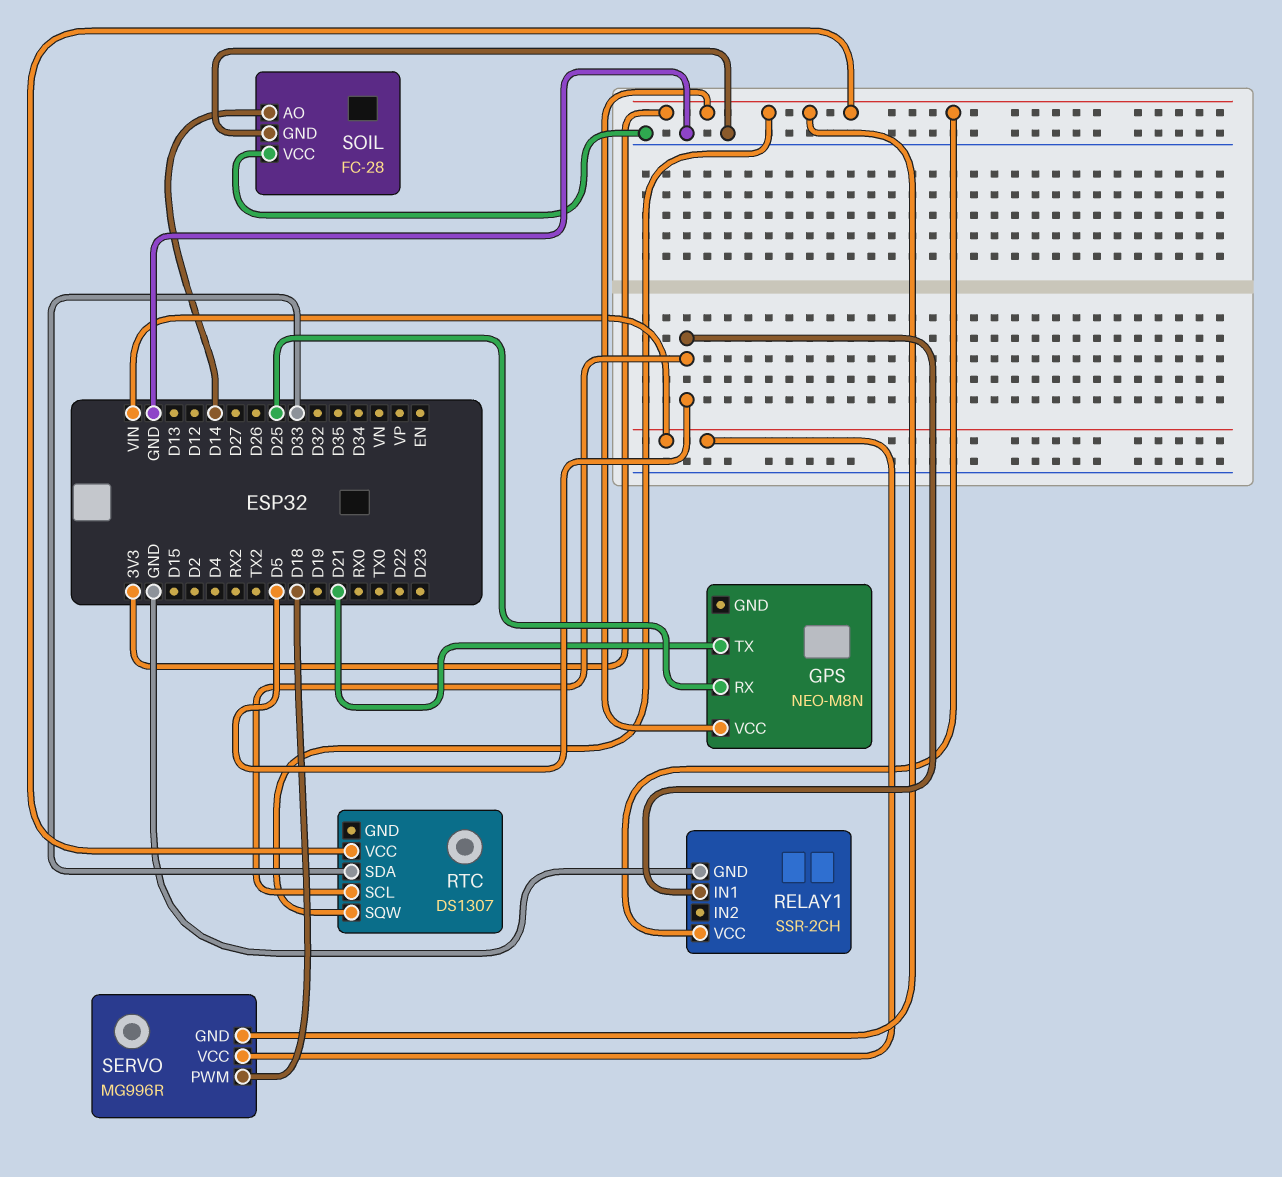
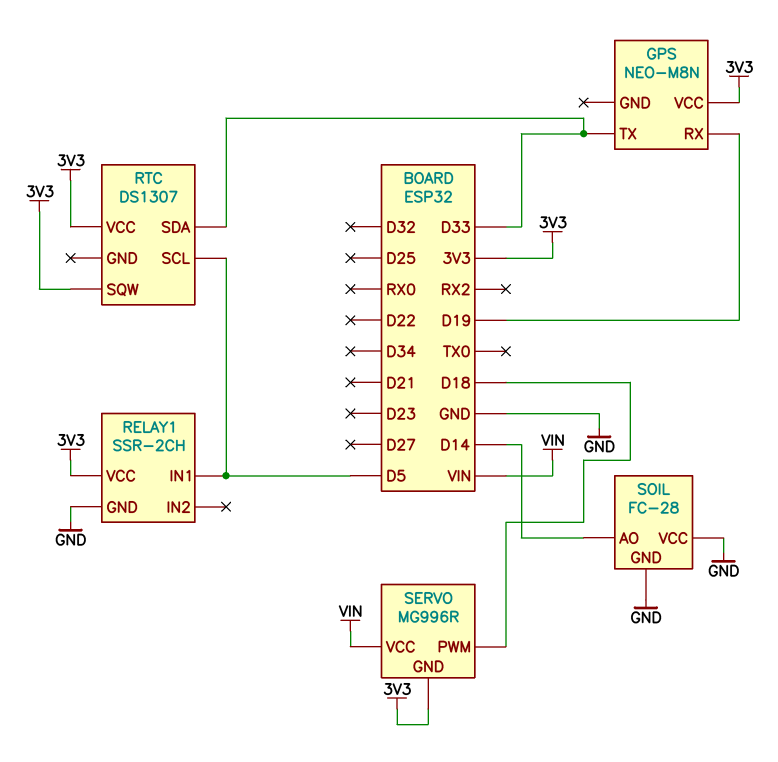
GPS pin RX: D25 -> D19
GPS pin TX: D21 -> D33

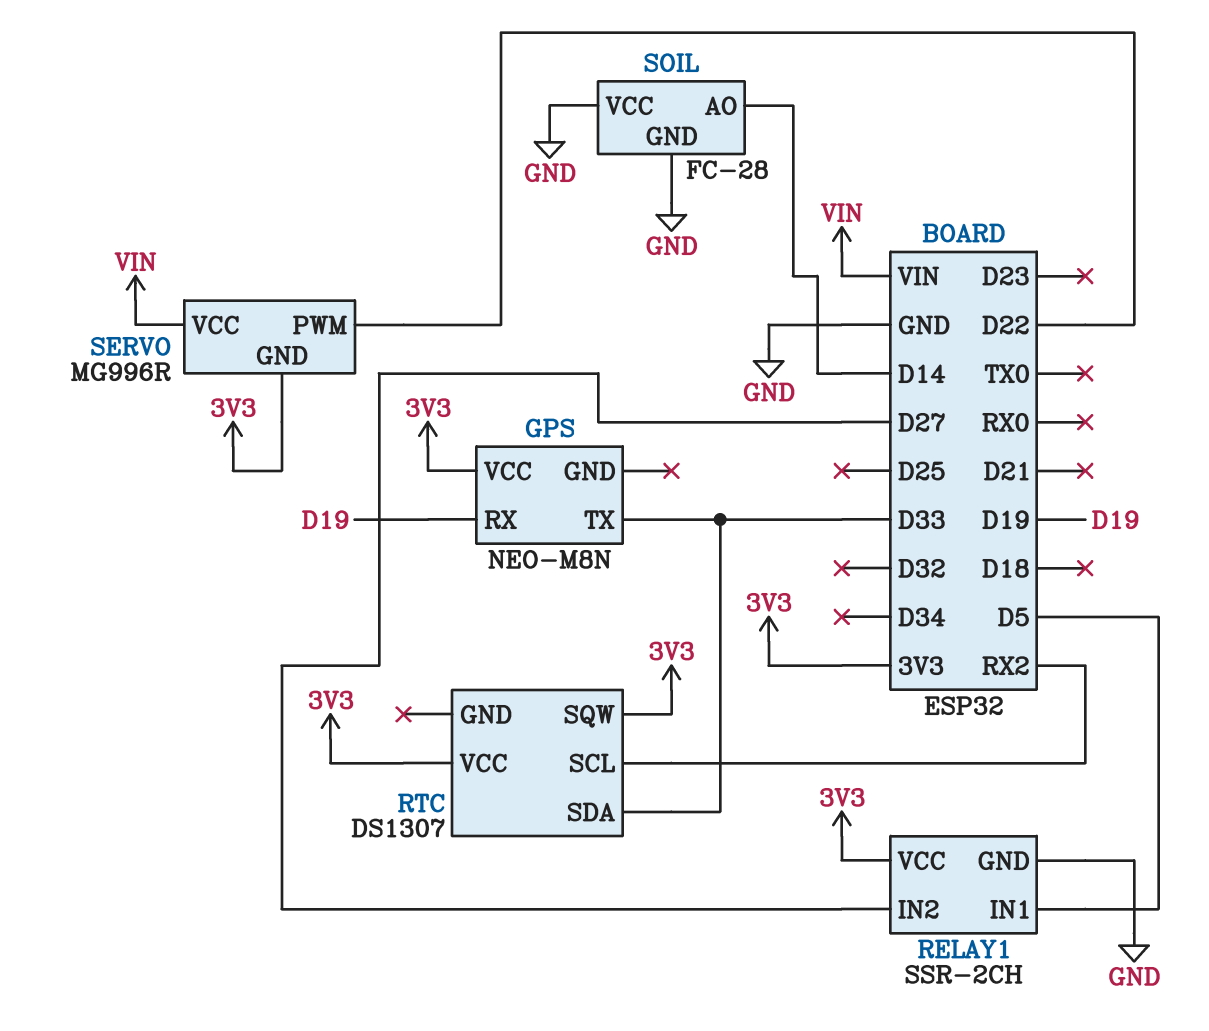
RELAY1 pin IN2: none -> D27
RTC pin SCL: D5 -> RX2
SERVO pin PWM: D18 -> D22

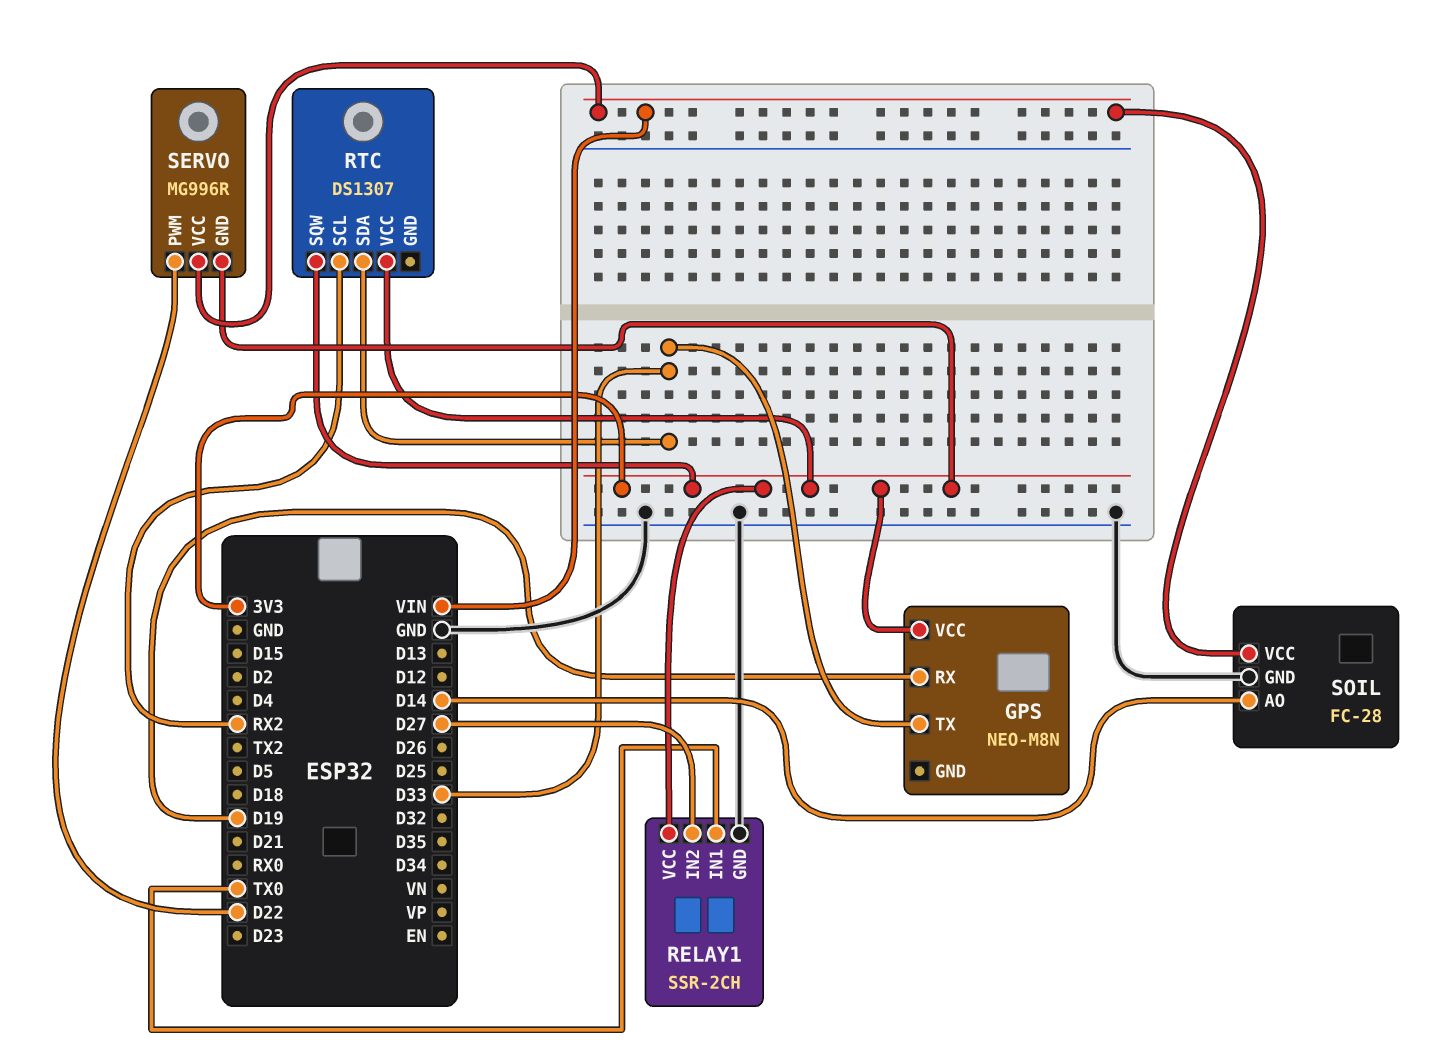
RELAY1 pin IN1: D5 -> TX0
SOIL pin VCC: GND -> VIN

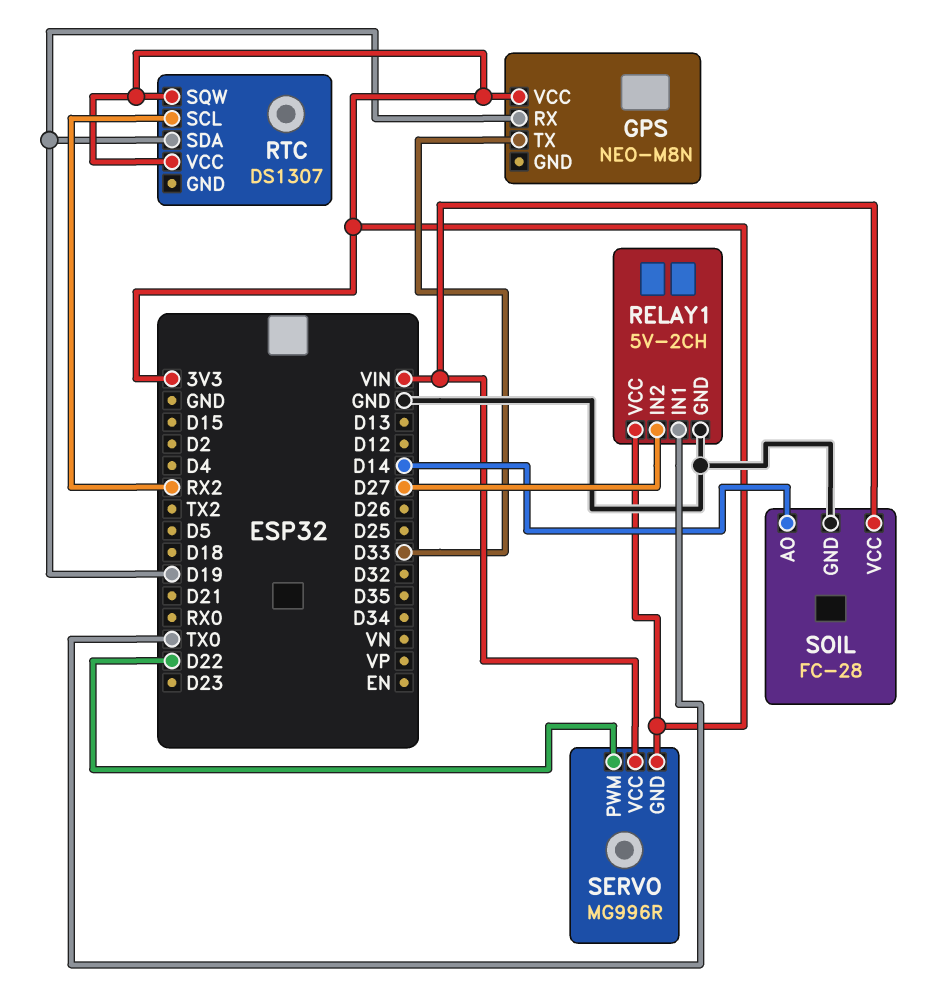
RELAY1: SSR-2CH -> 5V-2CH
RTC pin SDA: D33 -> D19

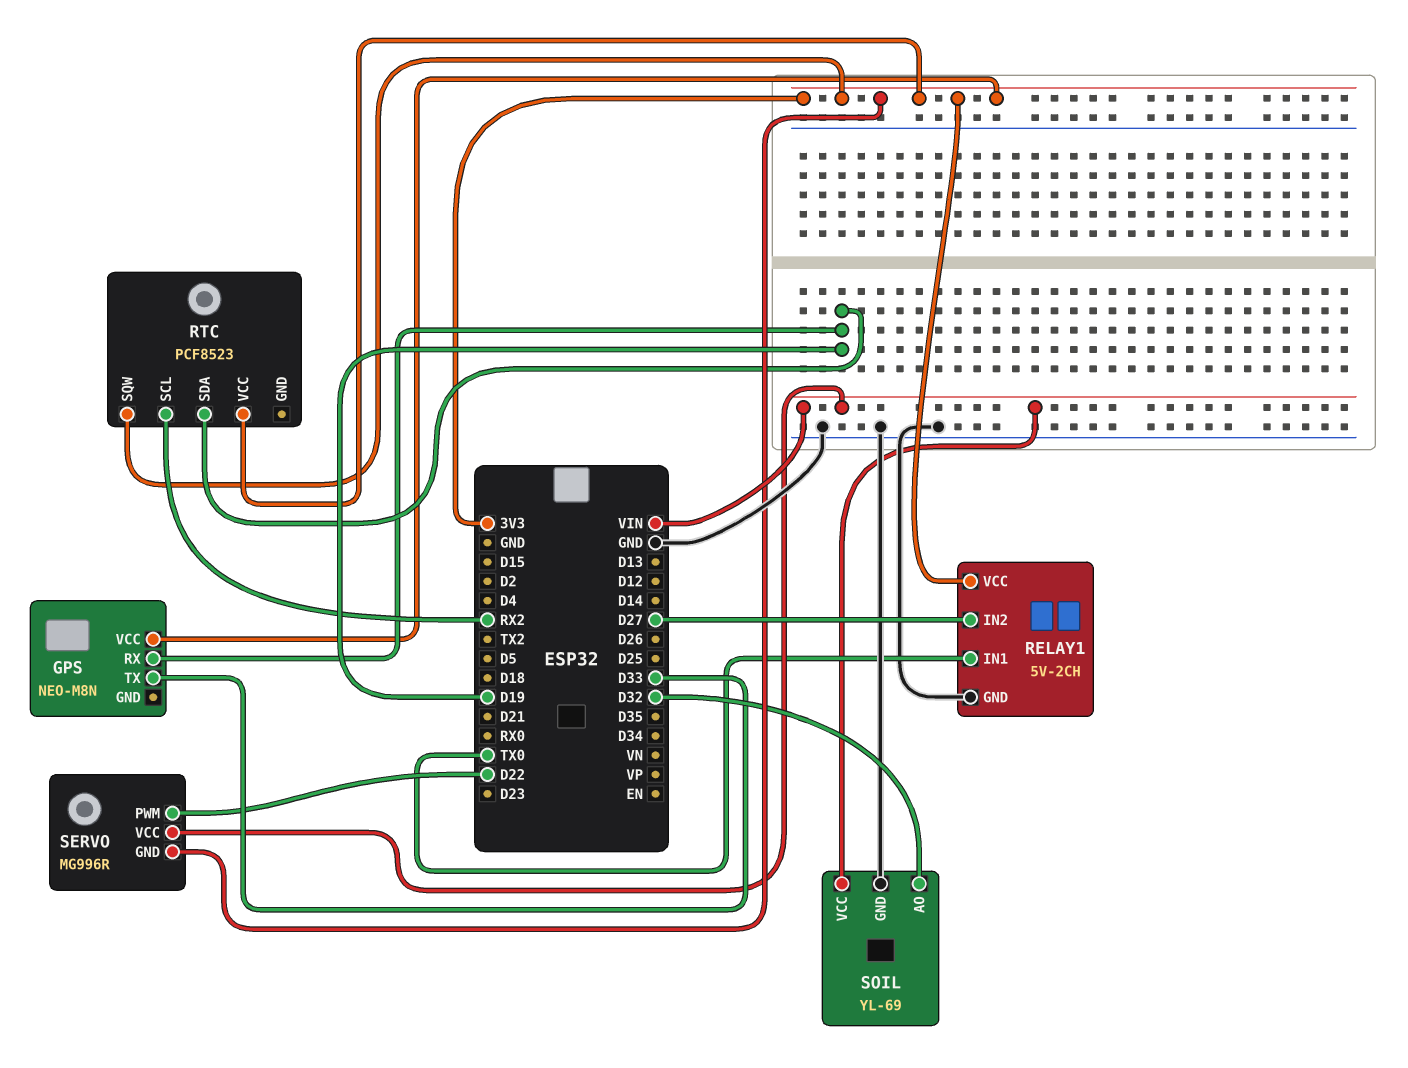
RTC: DS1307 -> PCF8523
SOIL: FC-28 -> YL-69
SOIL pin AO: D14 -> D32

